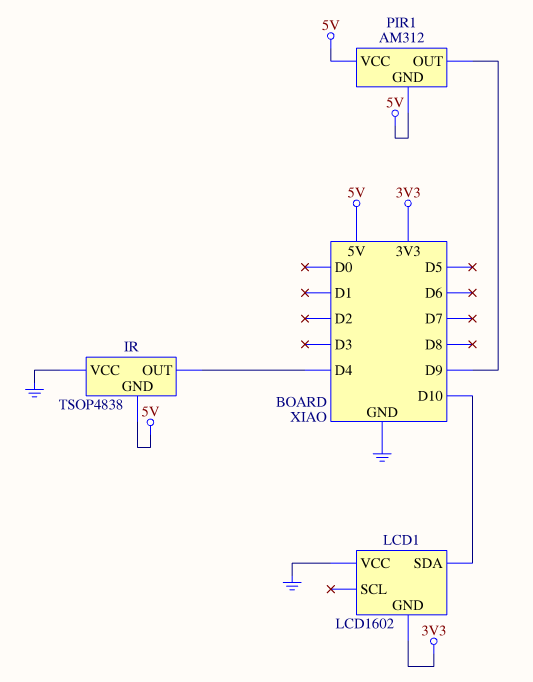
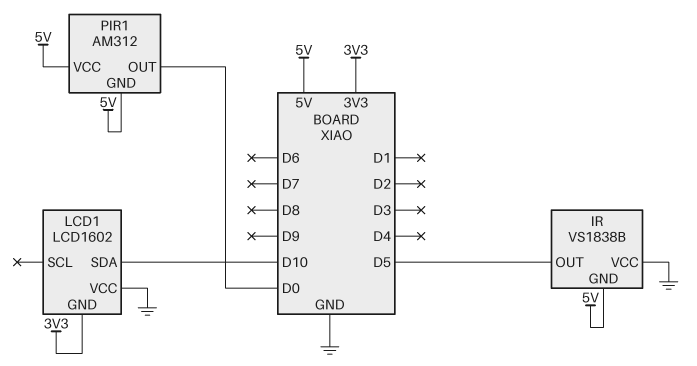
IR: TSOP4838 -> VS1838B
IR pin OUT: D4 -> D5
PIR1 pin OUT: D9 -> D0

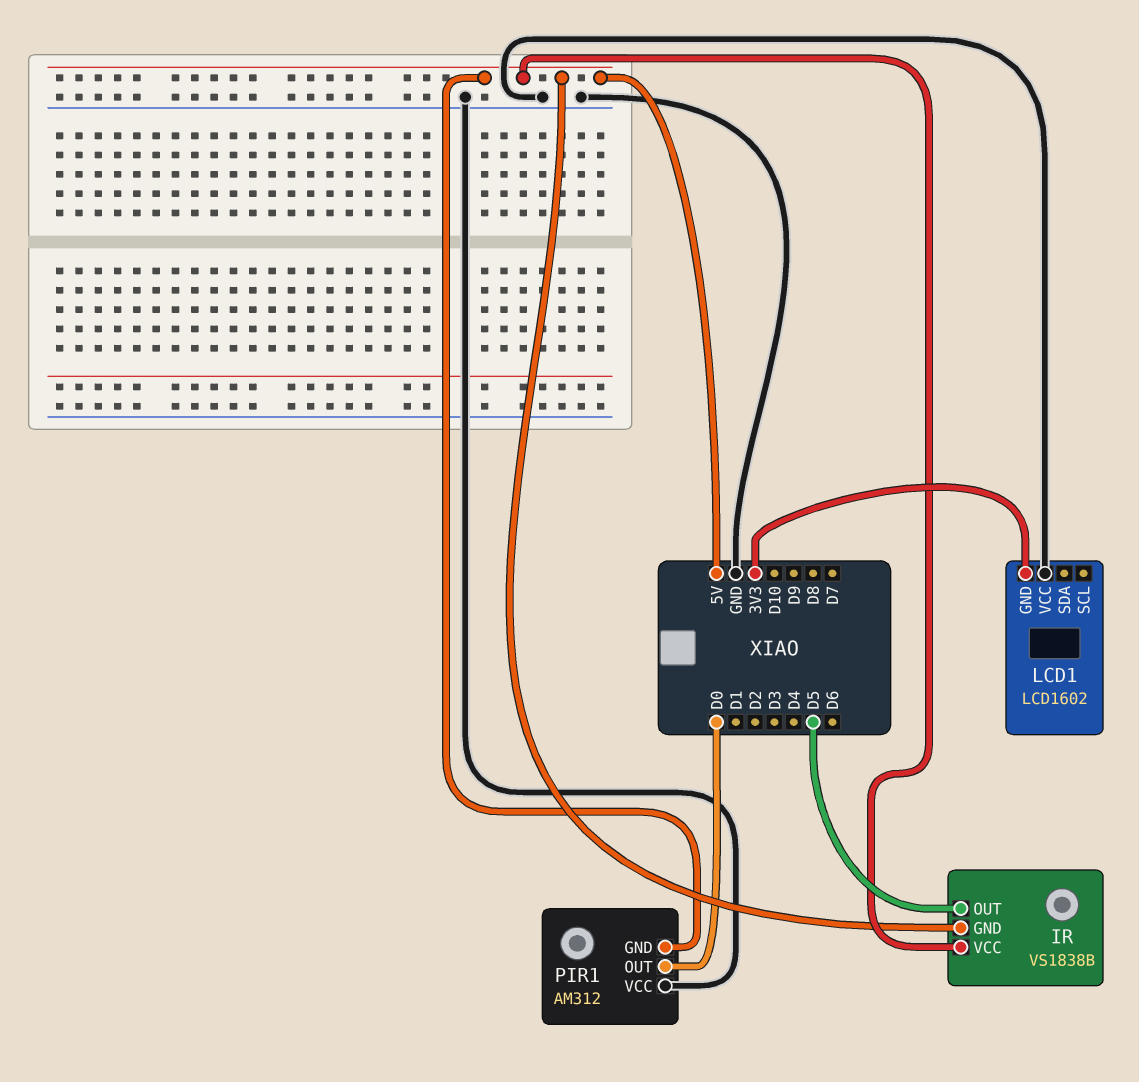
IR pin VCC: GND -> 5V
LCD1 pin SDA: D10 -> none
PIR1 pin VCC: 5V -> GND

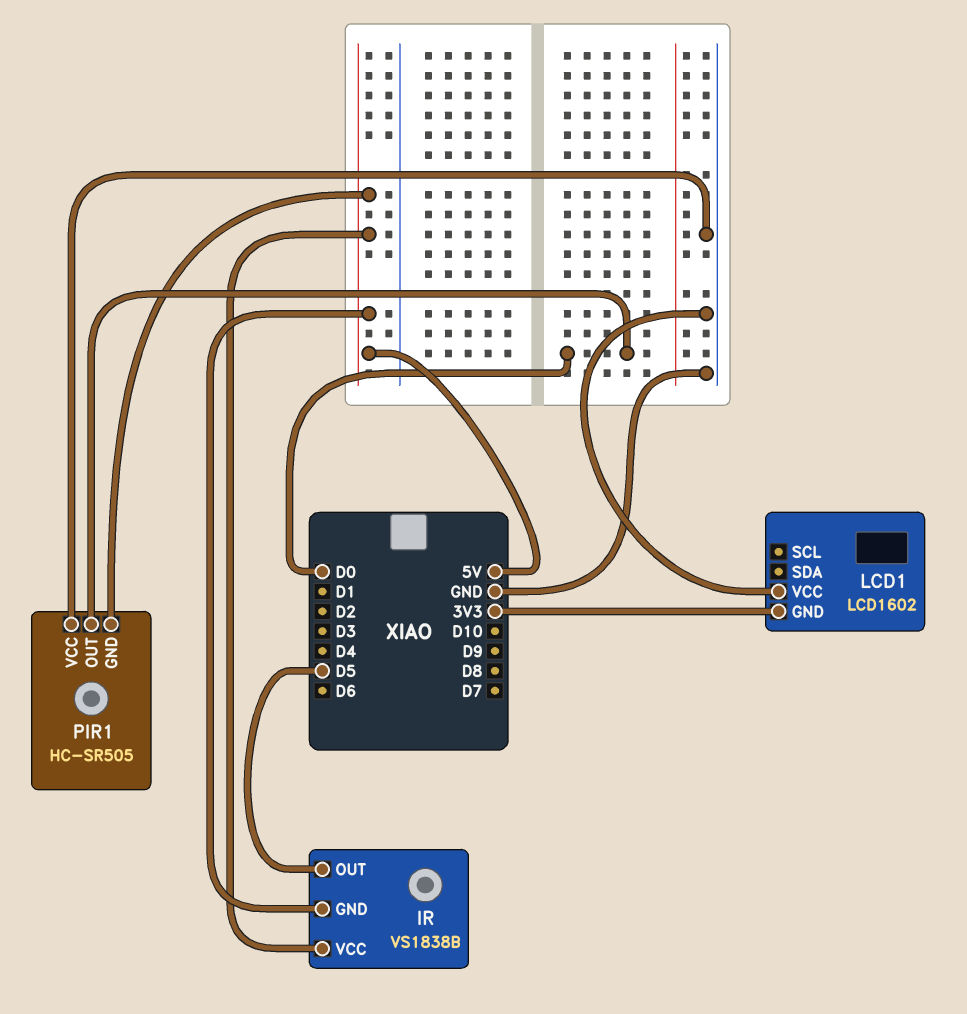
PIR1: AM312 -> HC-SR505

